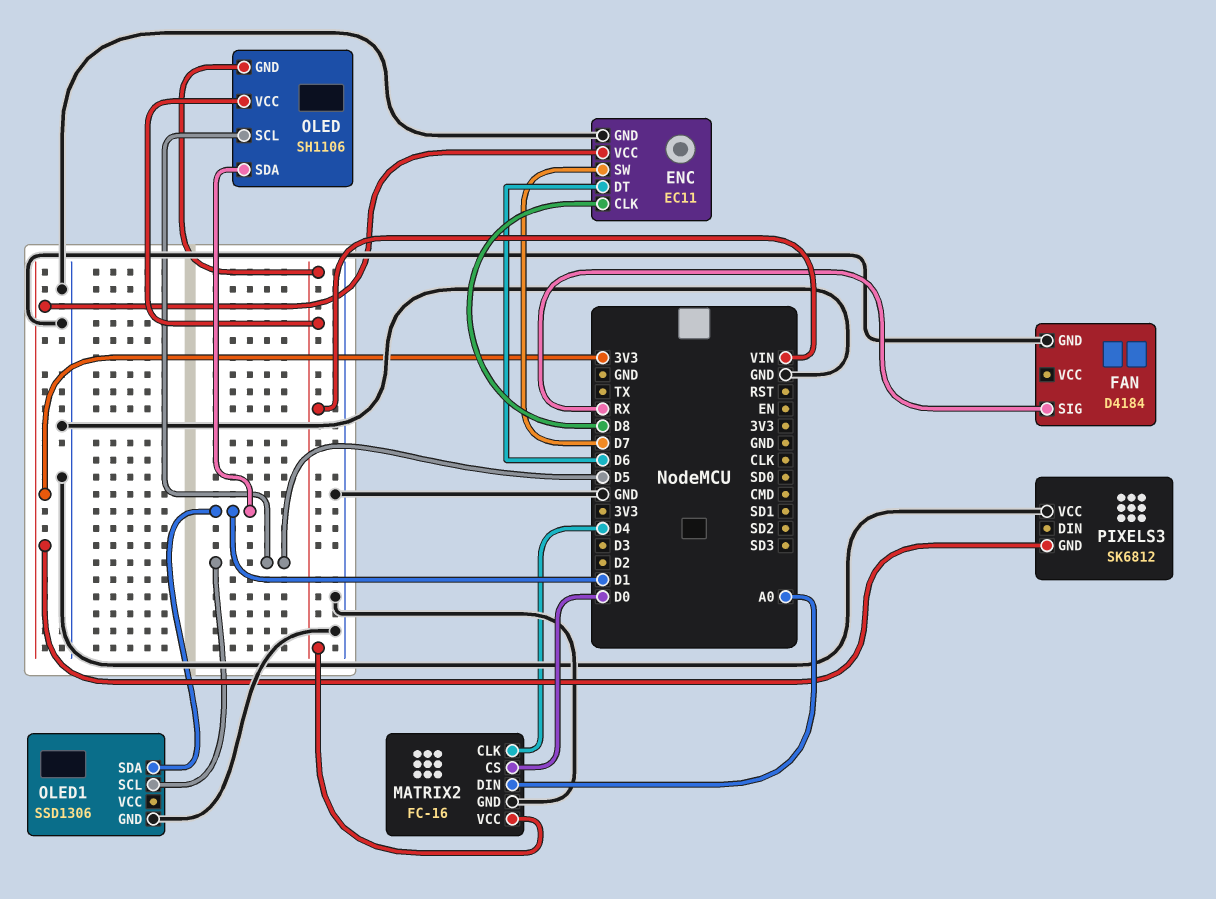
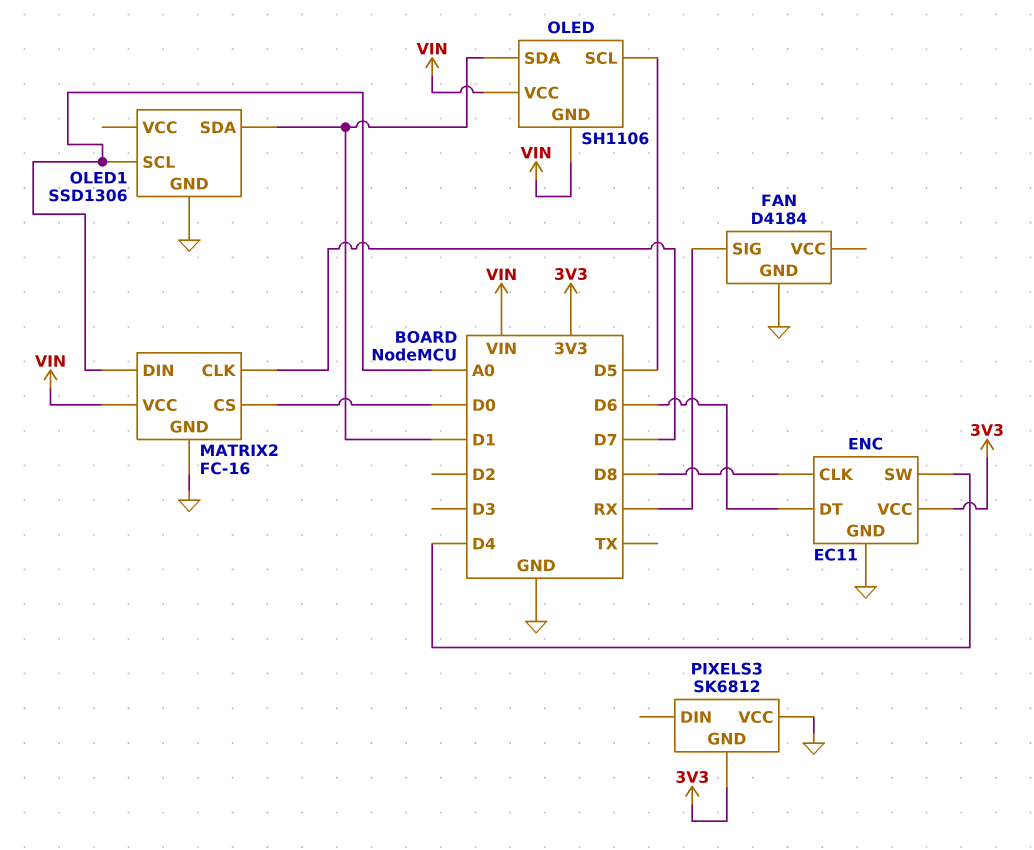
ENC pin SW: D7 -> D4
MATRIX2 pin CLK: D4 -> D7
OLED1 pin SCL: D5 -> A0

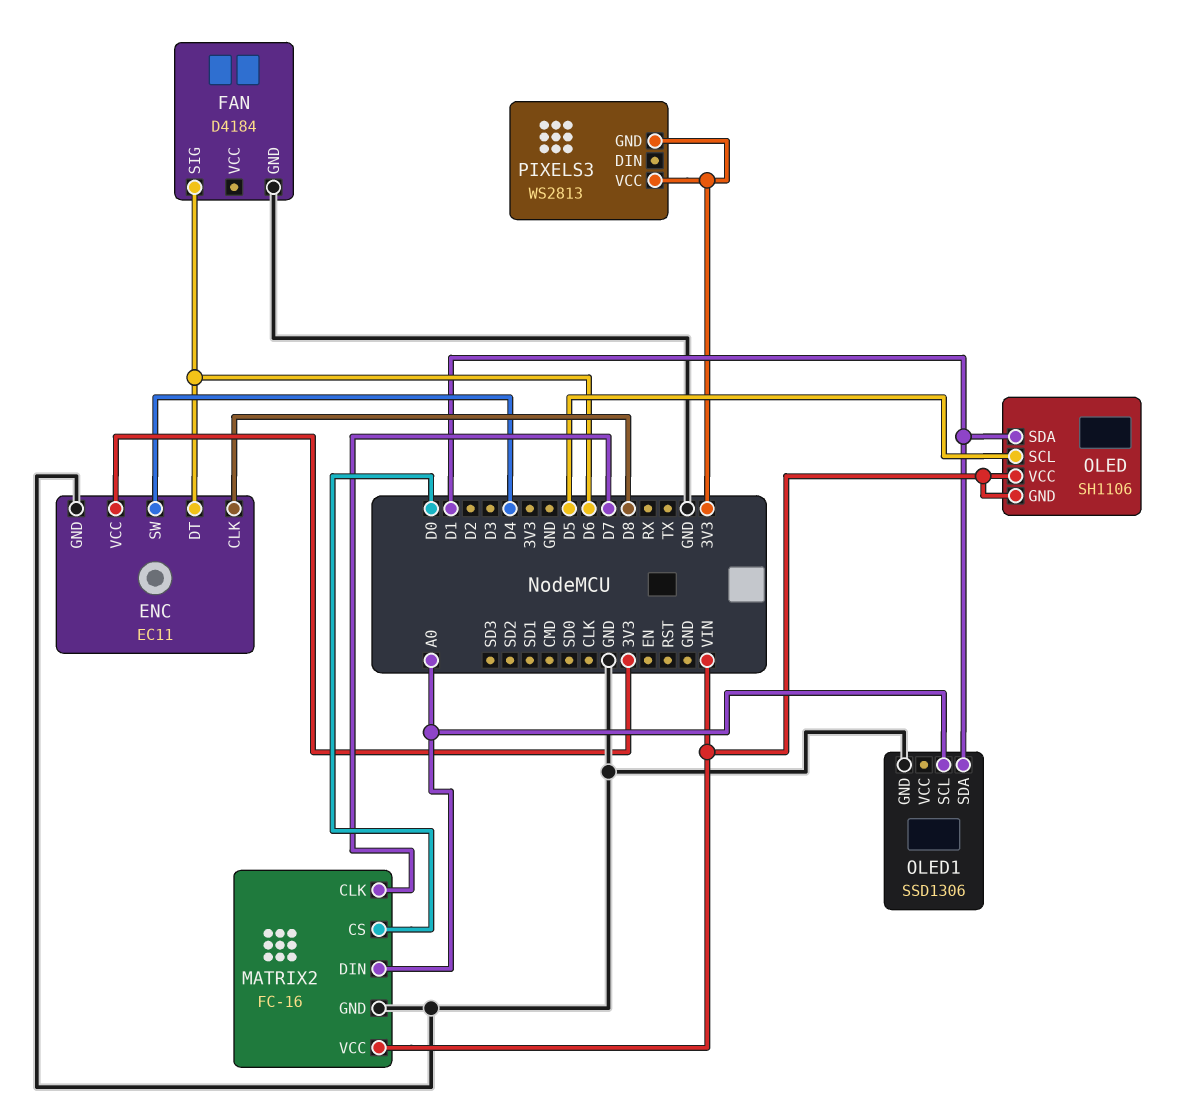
FAN pin SIG: RX -> D6
PIXELS3: SK6812 -> WS2813
PIXELS3 pin VCC: GND -> 3V3

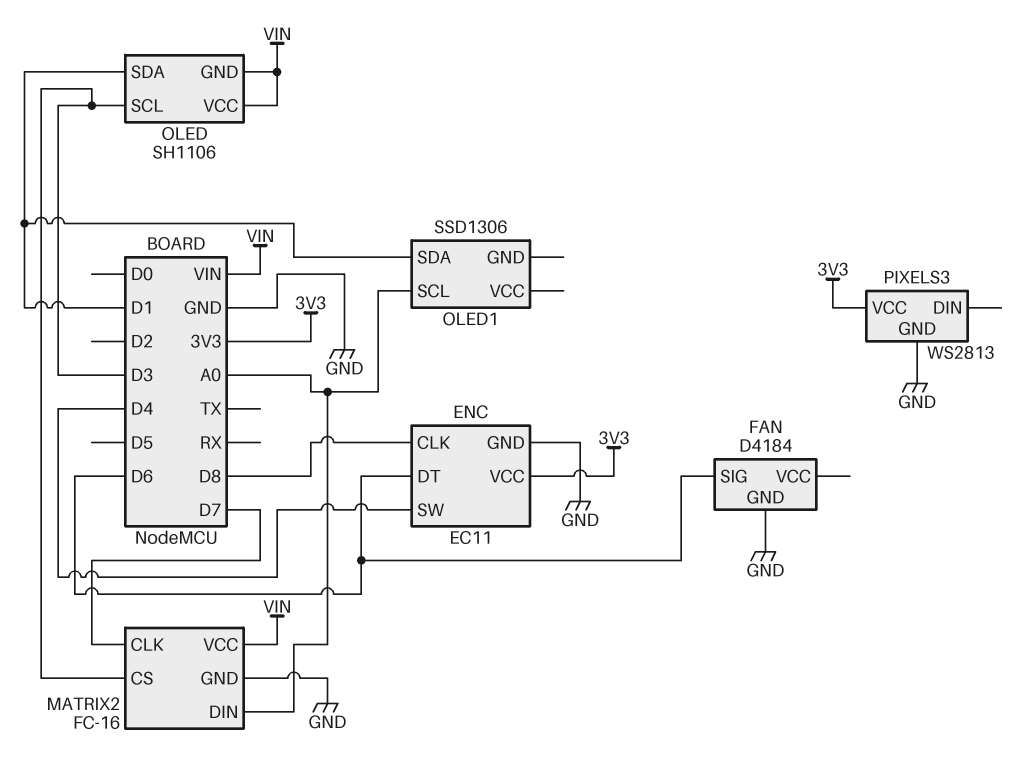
MATRIX2 pin CS: D0 -> D3
OLED pin SCL: D5 -> D3
OLED1 pin GND: GND -> none
PIXELS3 pin GND: 3V3 -> GND

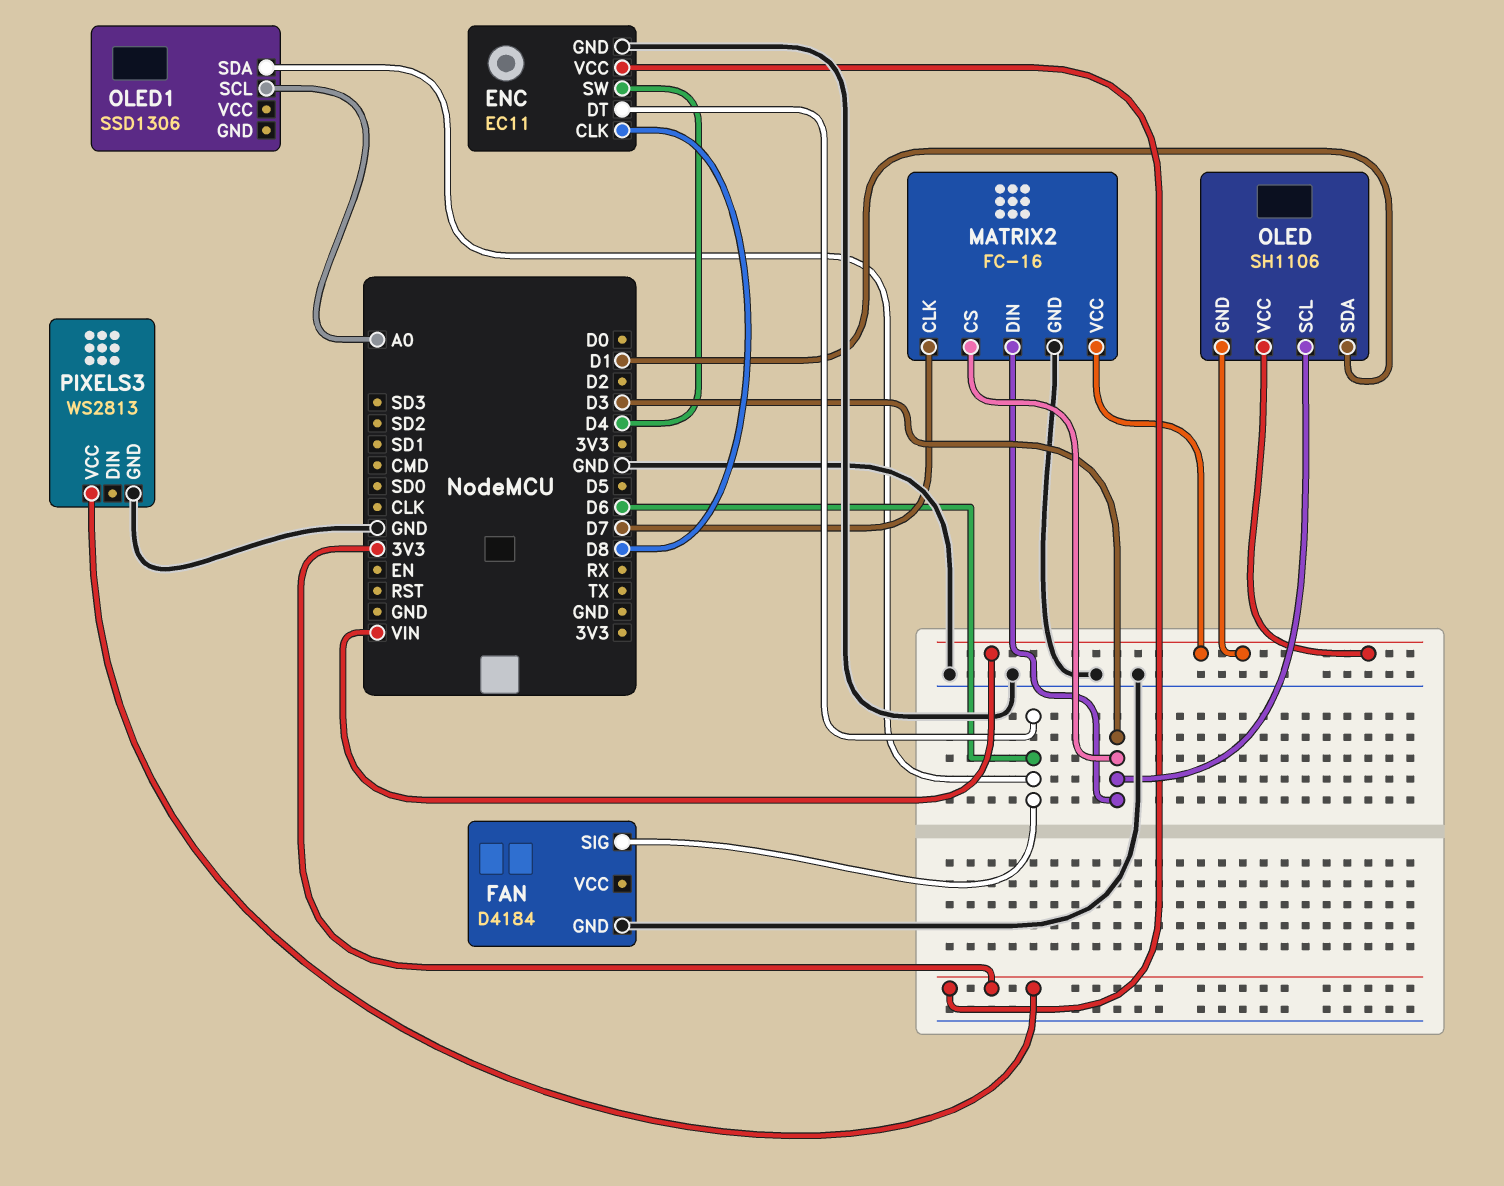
MATRIX2 pin DIN: A0 -> D3
OLED1 pin SDA: D1 -> D6

